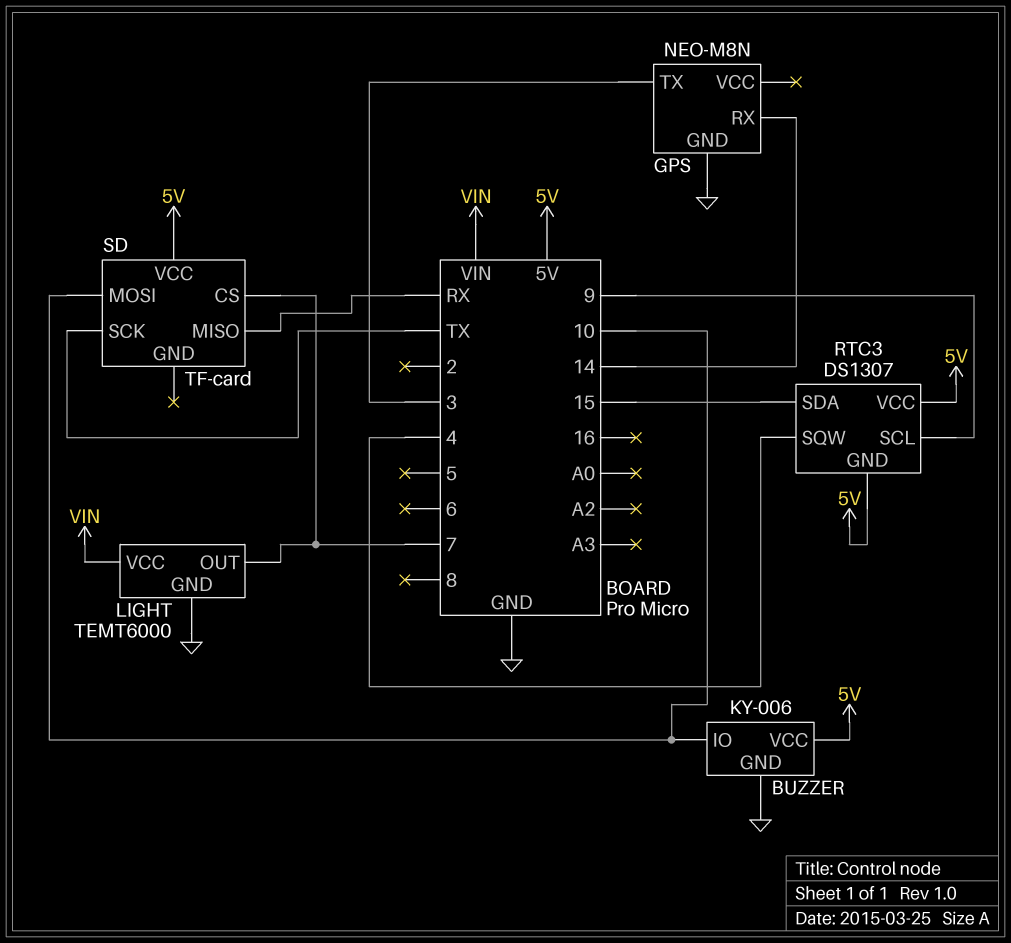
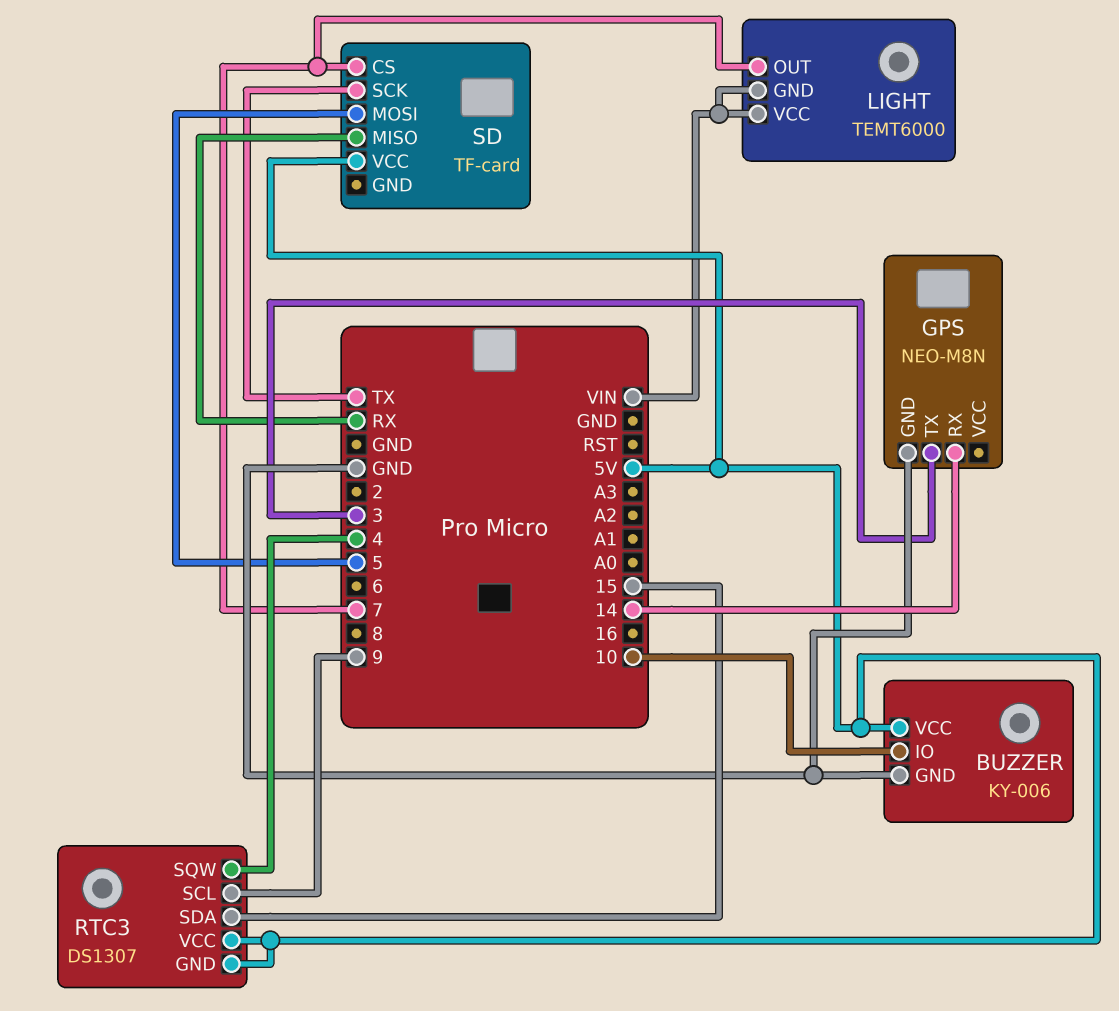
LIGHT pin GND: GND -> VIN
SD pin MOSI: 10 -> 5

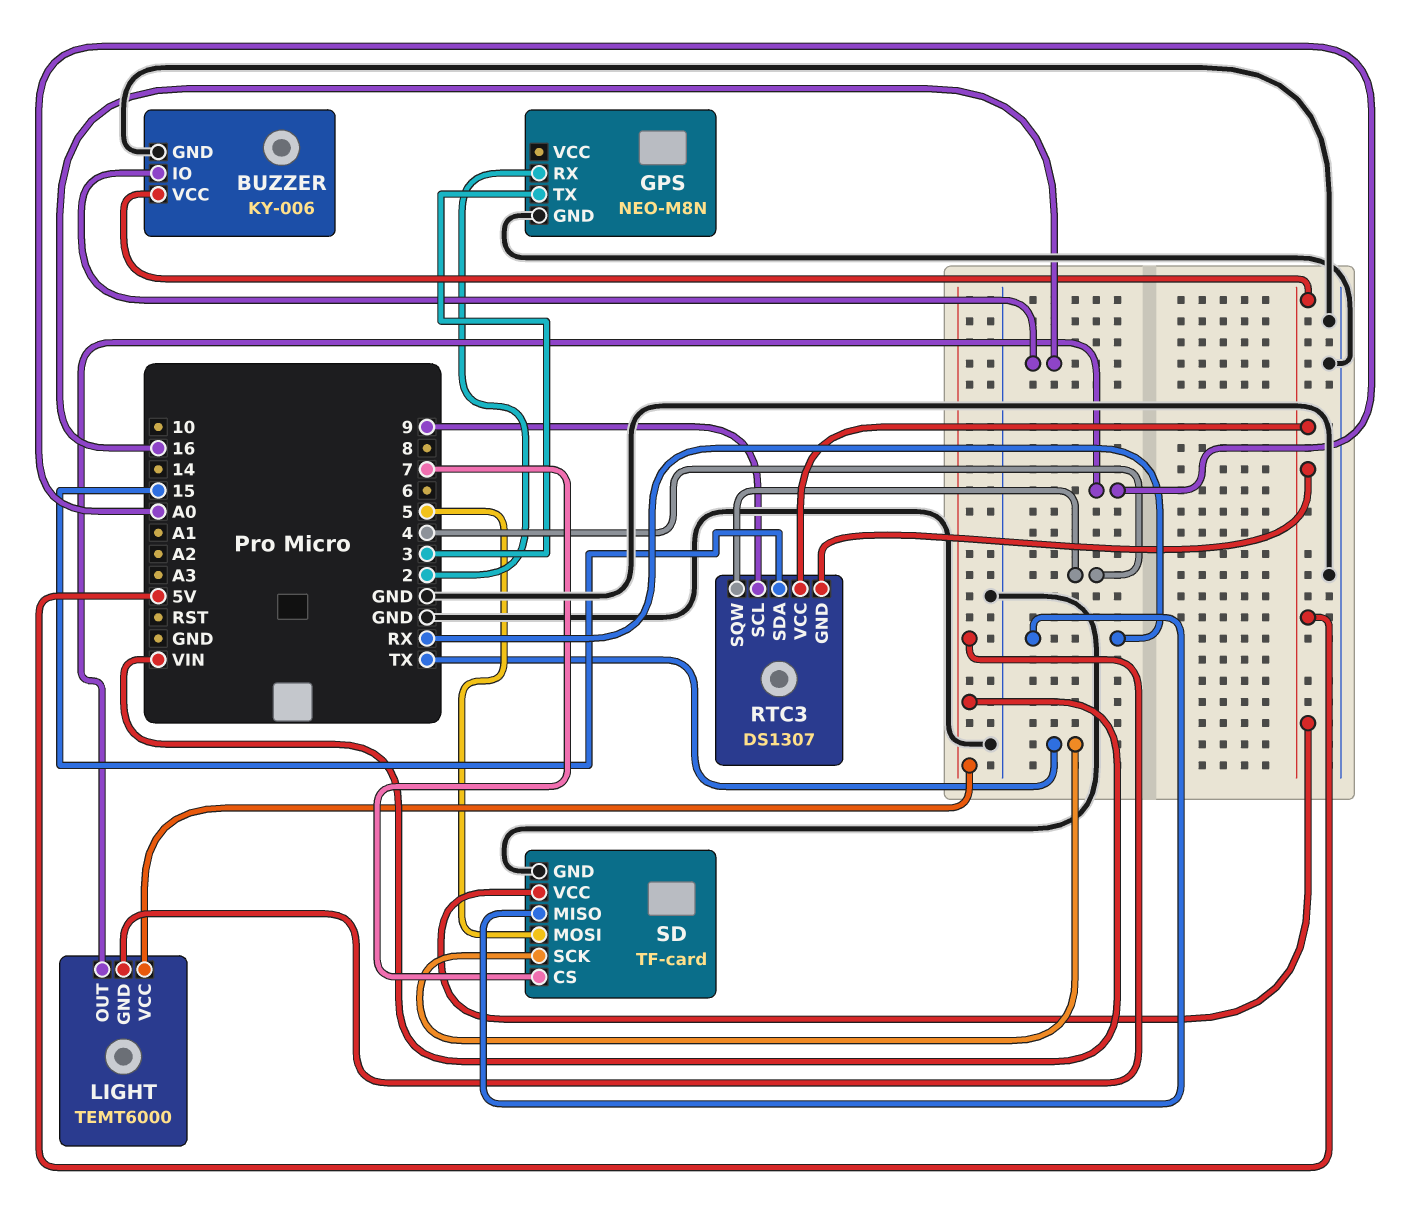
BUZZER pin IO: 10 -> 16
GPS pin RX: 14 -> 2
LIGHT pin OUT: 7 -> A0
SD pin GND: none -> GND

